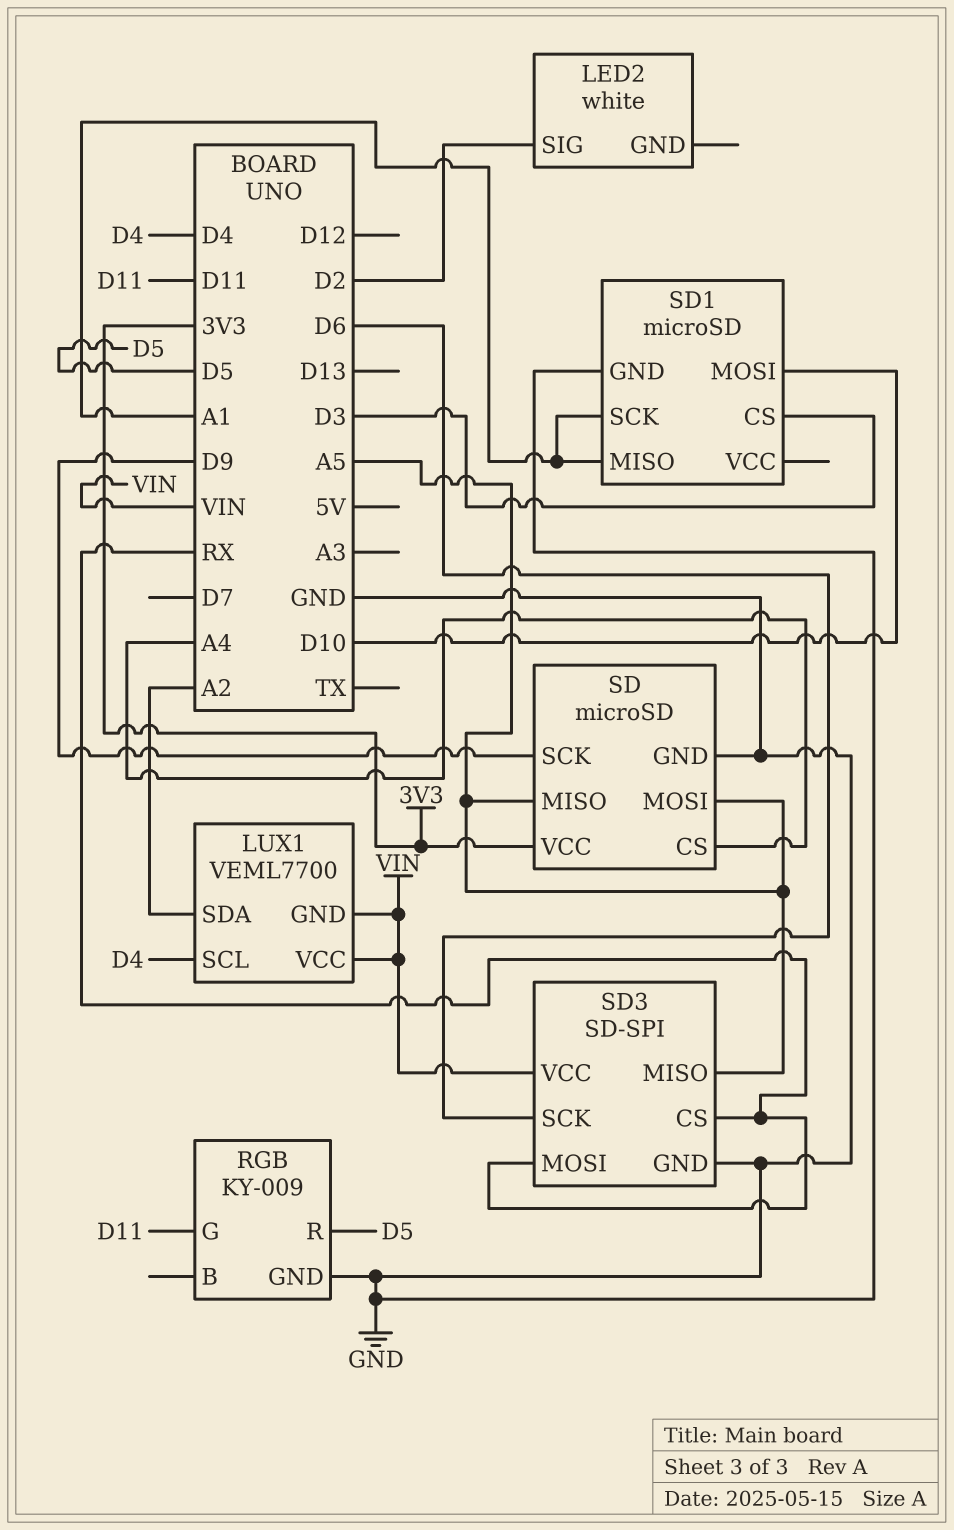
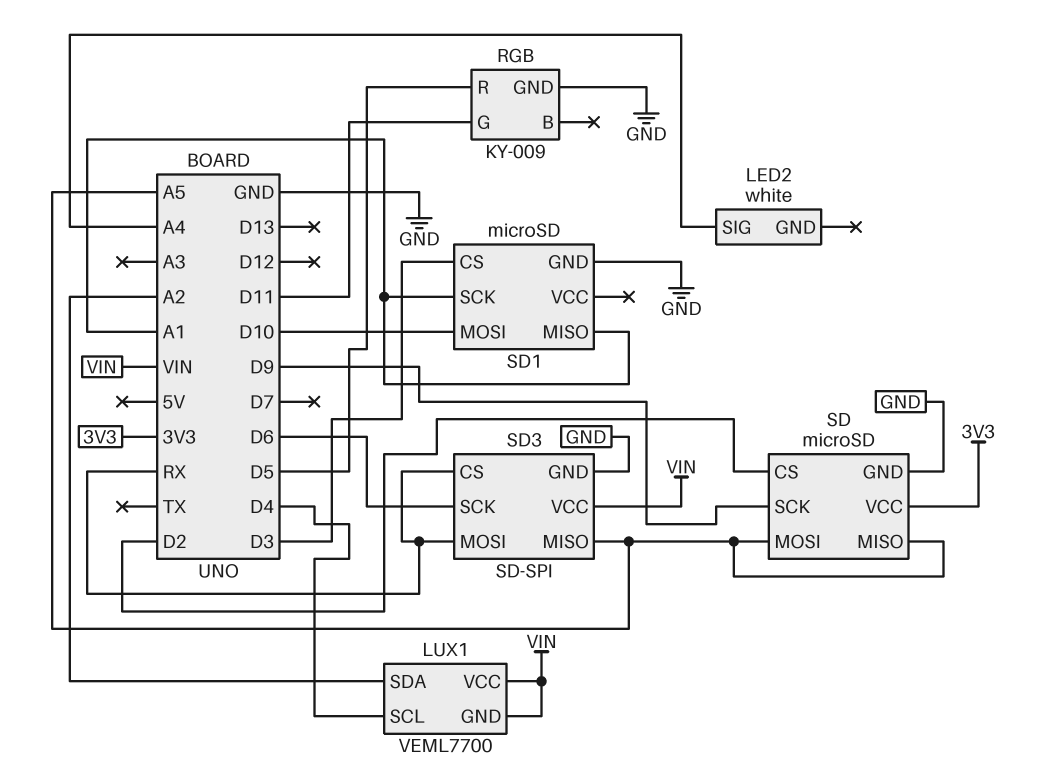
LED2 pin SIG: D2 -> A4
SD pin CS: A4 -> D2

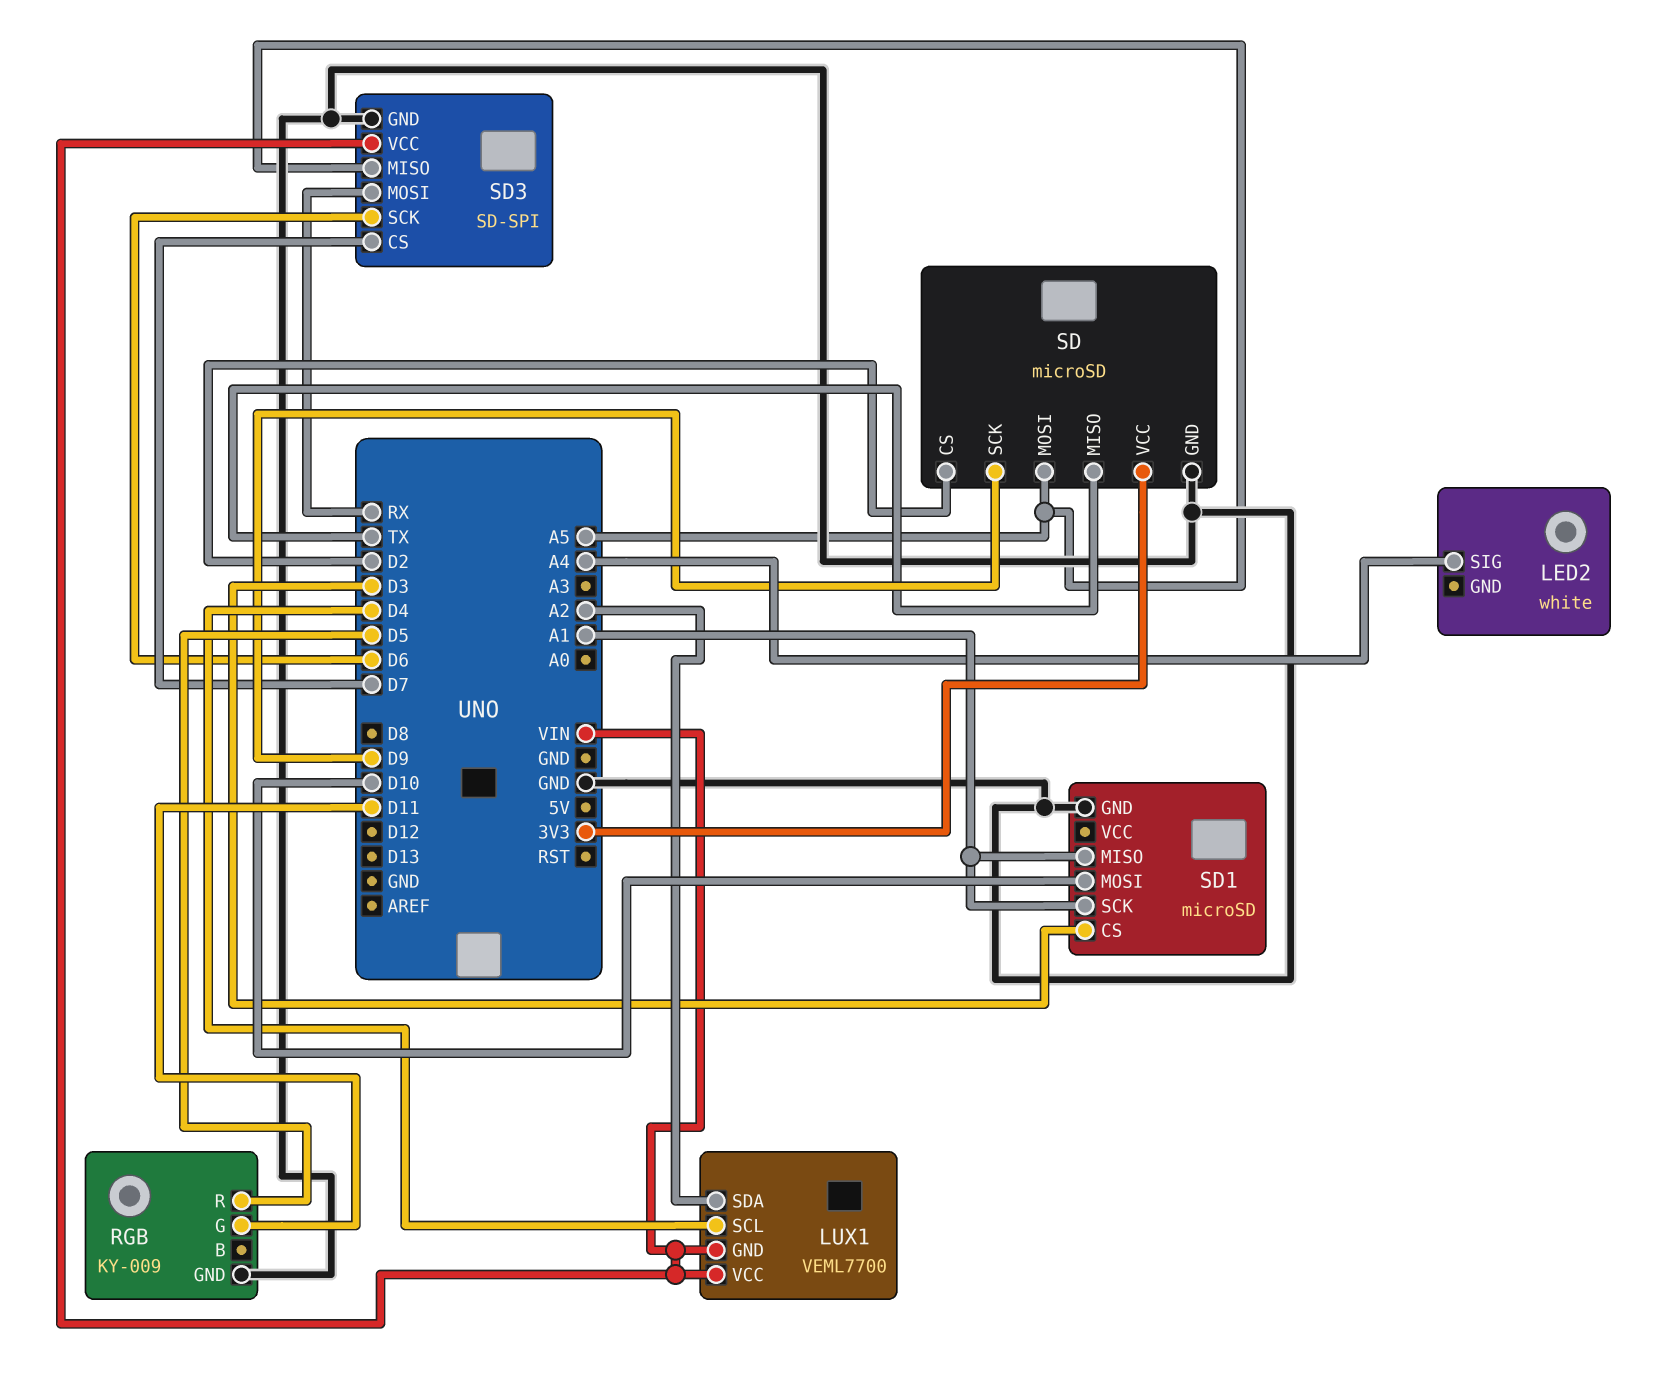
SD pin MISO: A5 -> TX
SD3 pin CS: RX -> D7

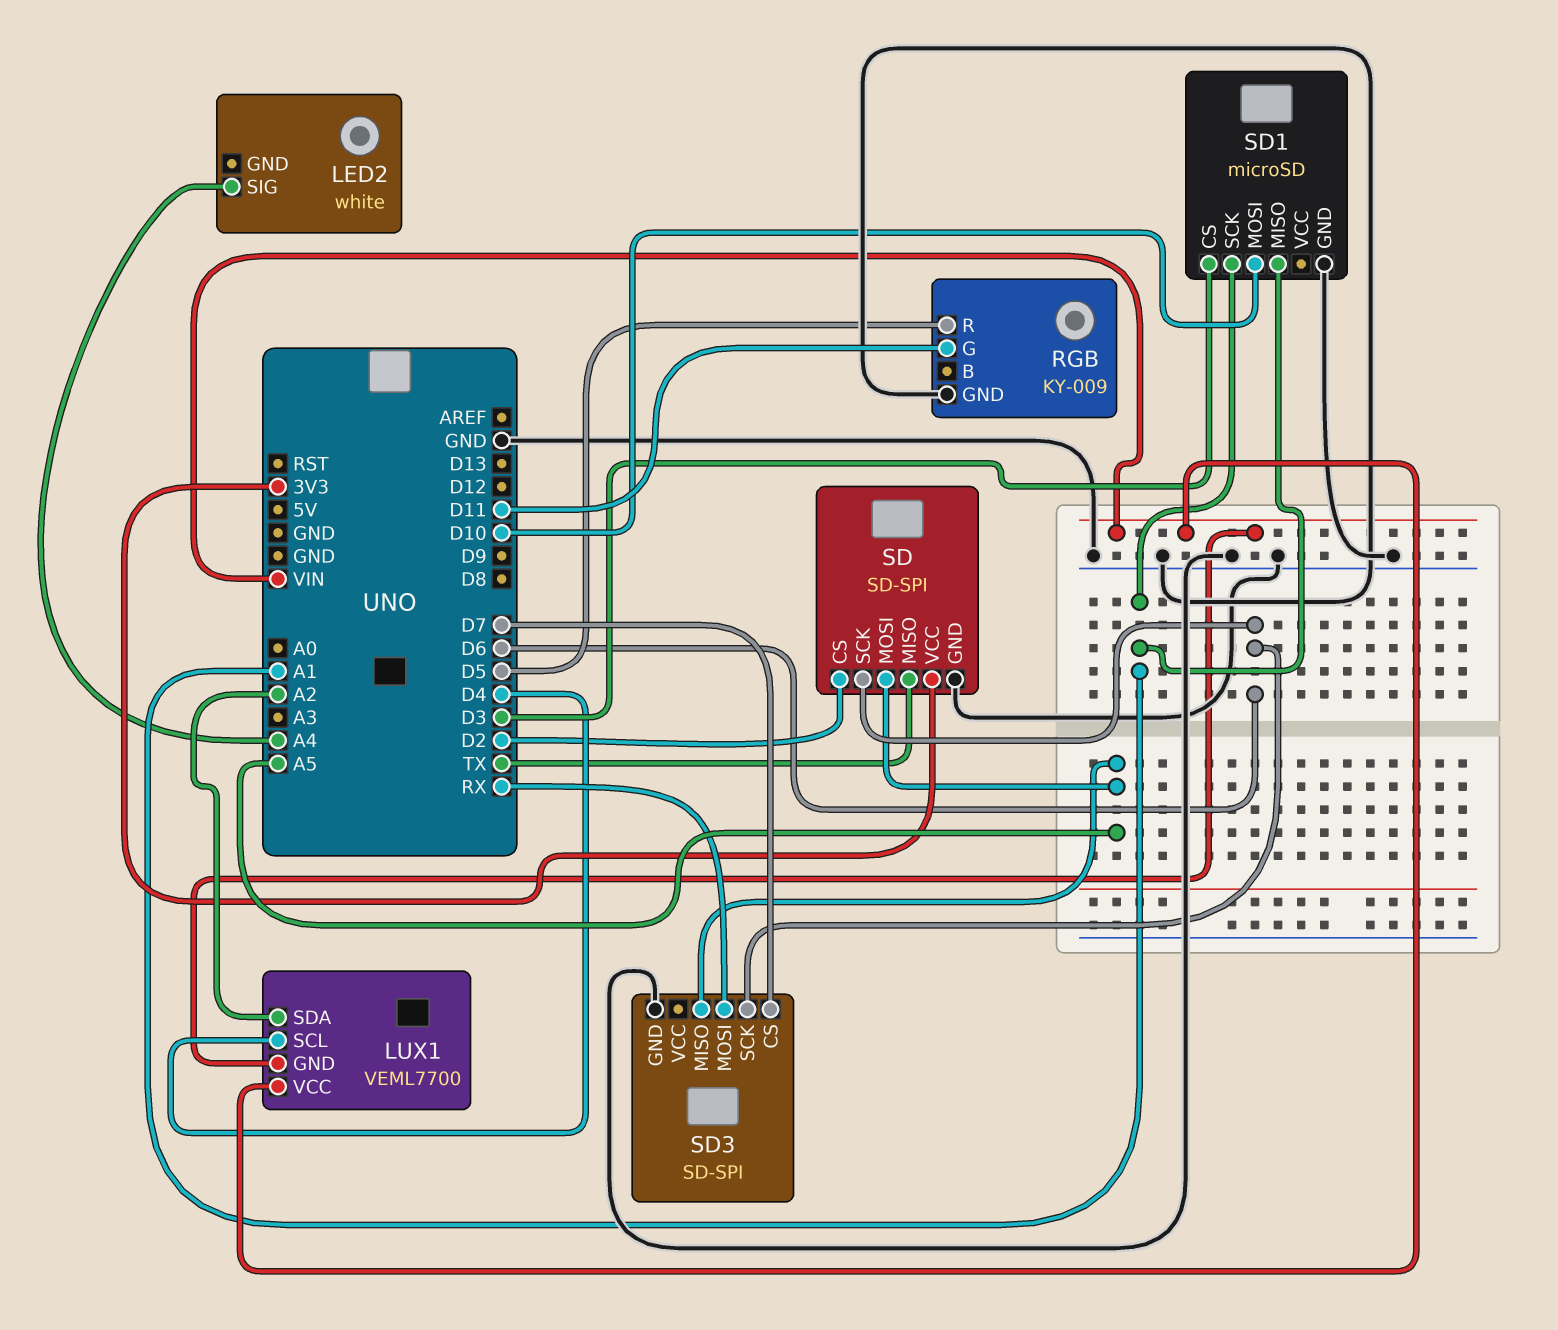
SD: microSD -> SD-SPI
SD pin SCK: D9 -> D6
SD3 pin VCC: VIN -> none

